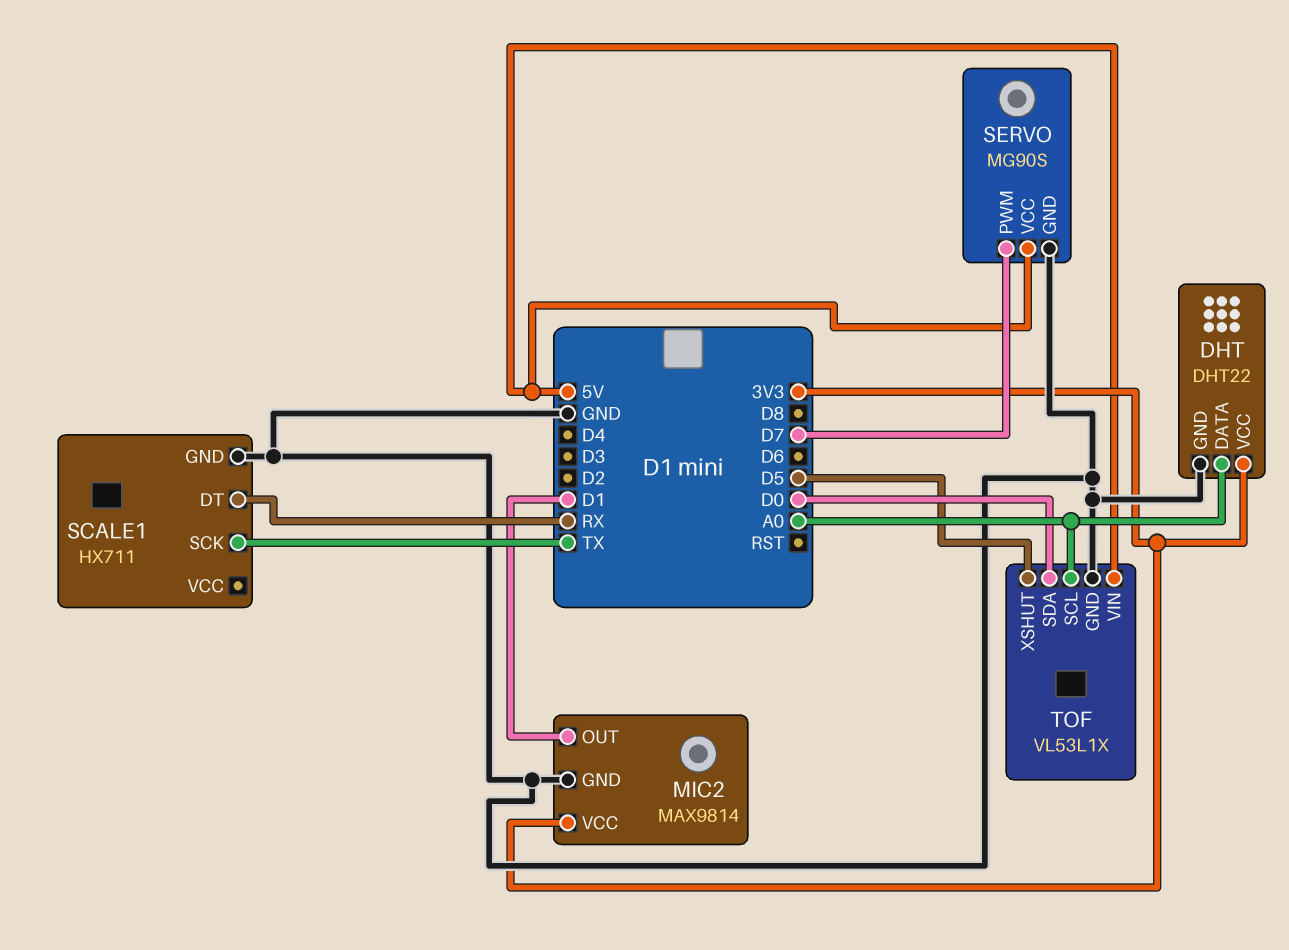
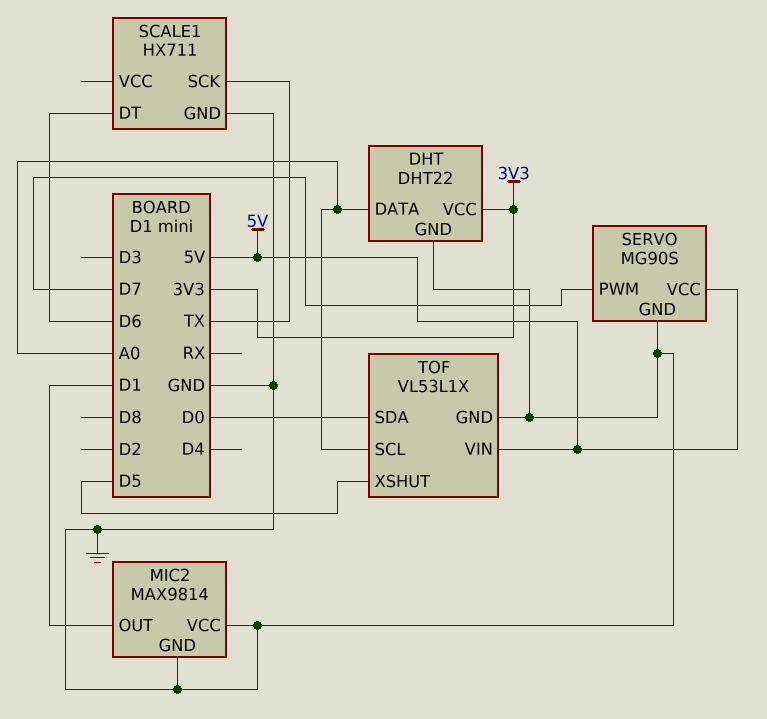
MIC2 pin VCC: 3V3 -> GND
SCALE1 pin DT: RX -> D6

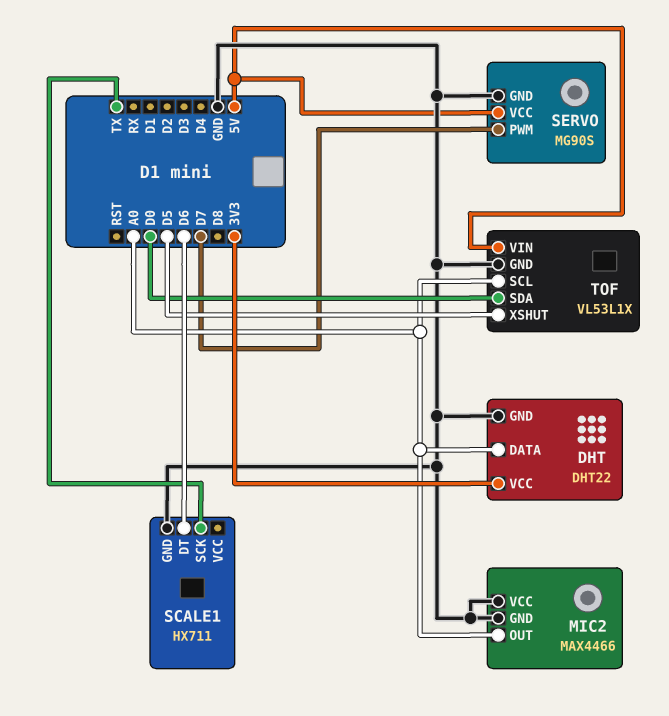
MIC2: MAX9814 -> MAX4466
MIC2 pin OUT: D1 -> A0

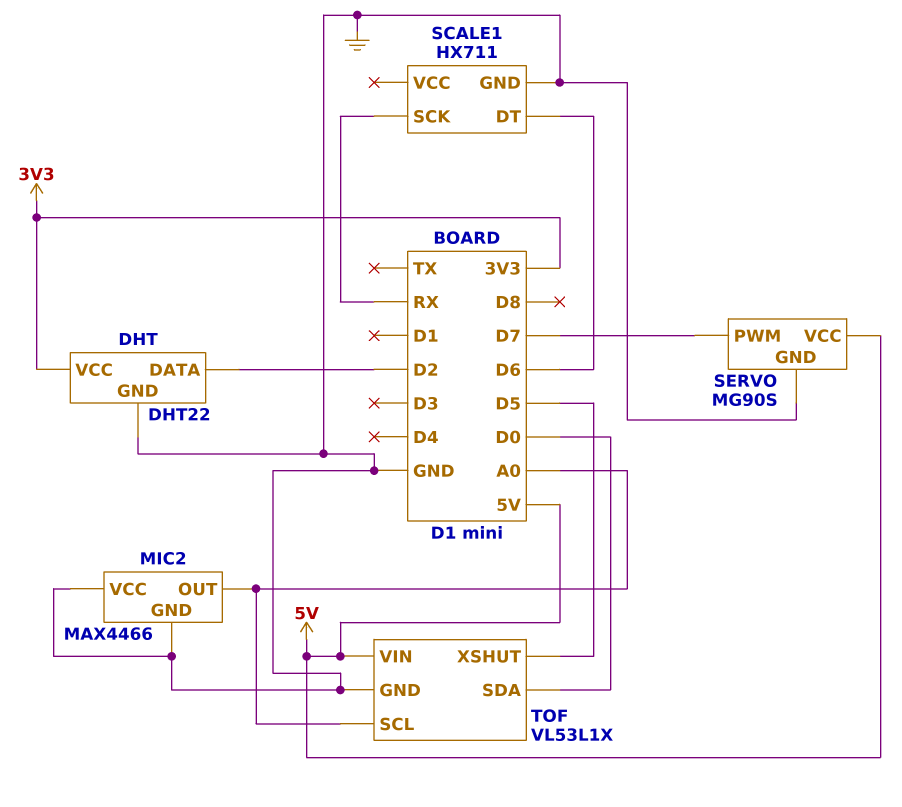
DHT pin DATA: A0 -> D2
SCALE1 pin SCK: TX -> RX

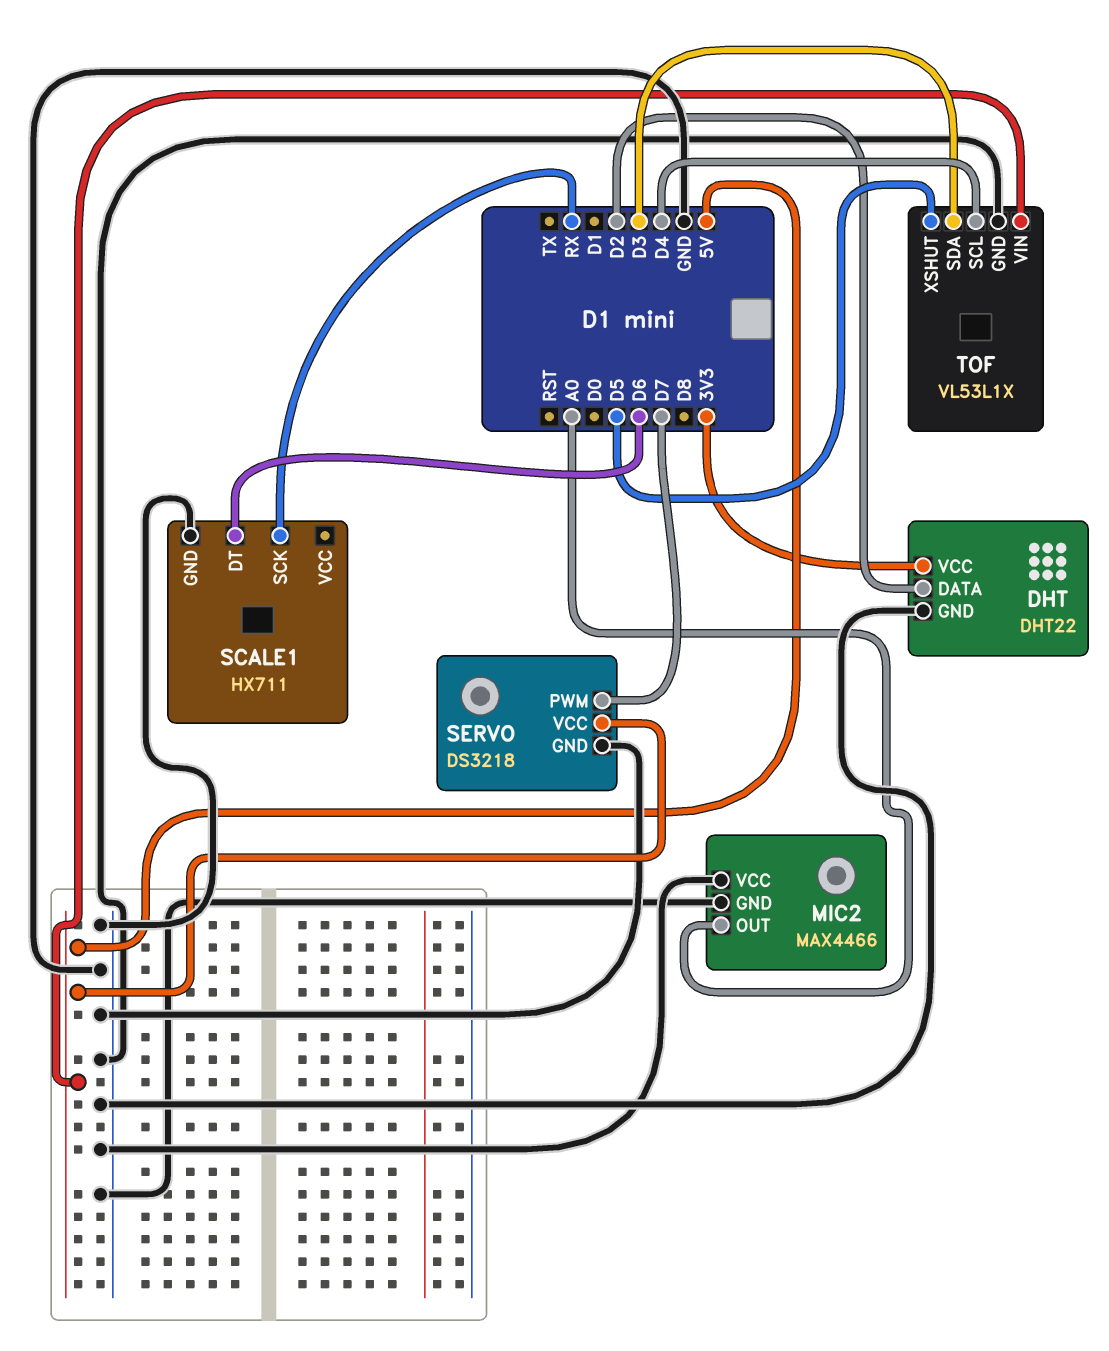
SERVO: MG90S -> DS3218
TOF pin SCL: A0 -> D4
TOF pin SDA: D0 -> D3

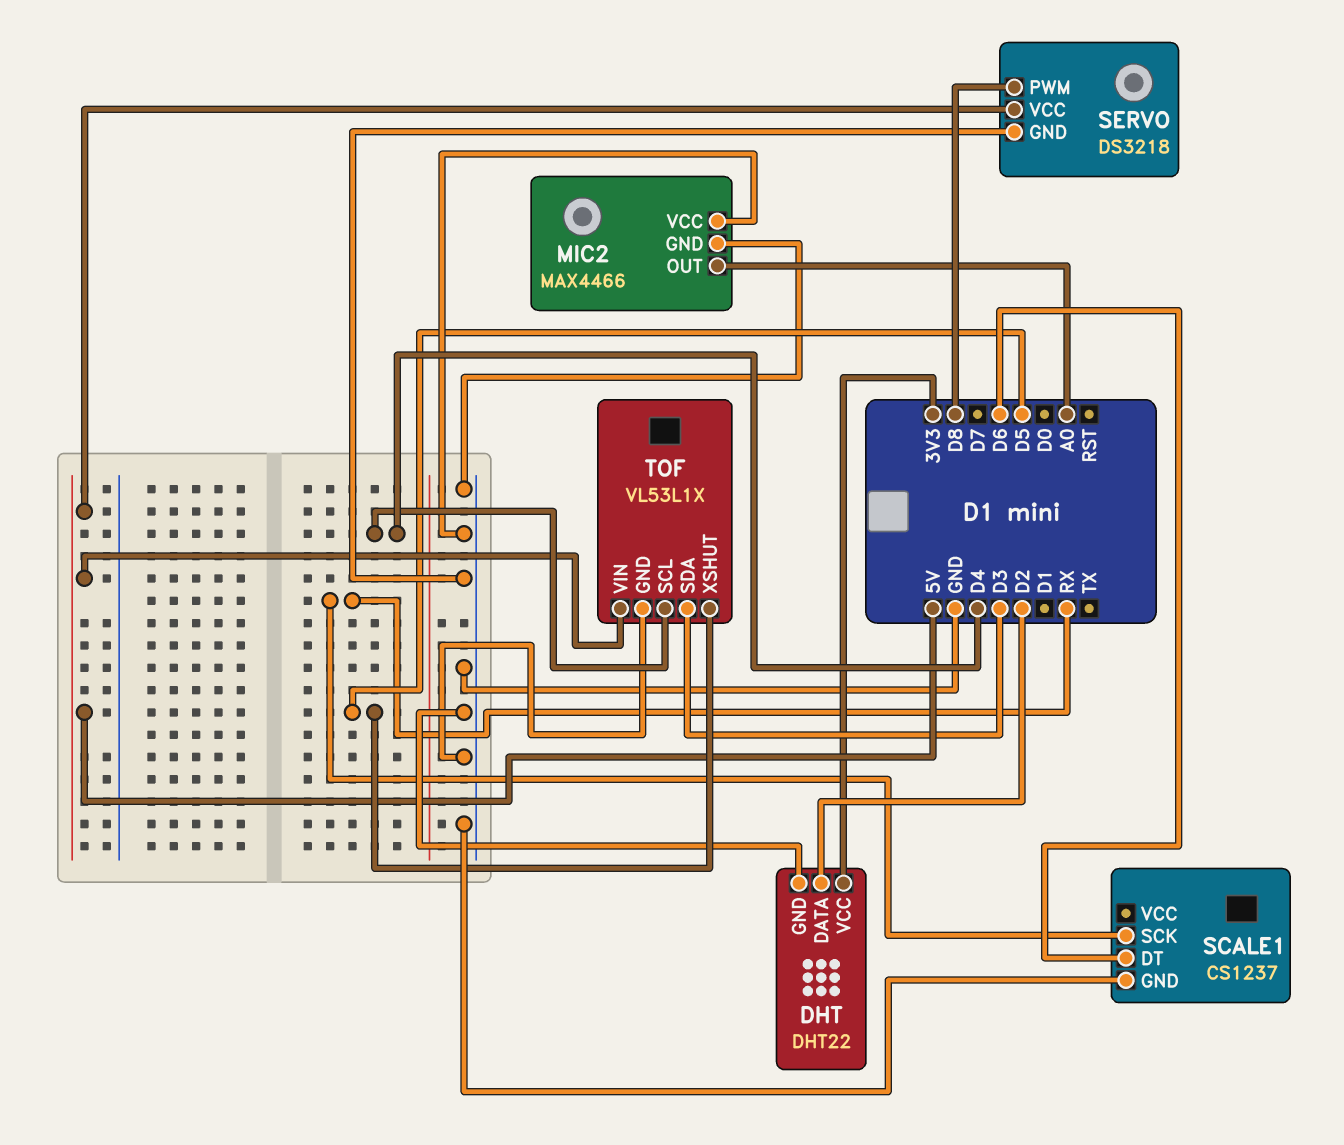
SCALE1: HX711 -> CS1237
SERVO pin PWM: D7 -> D8

